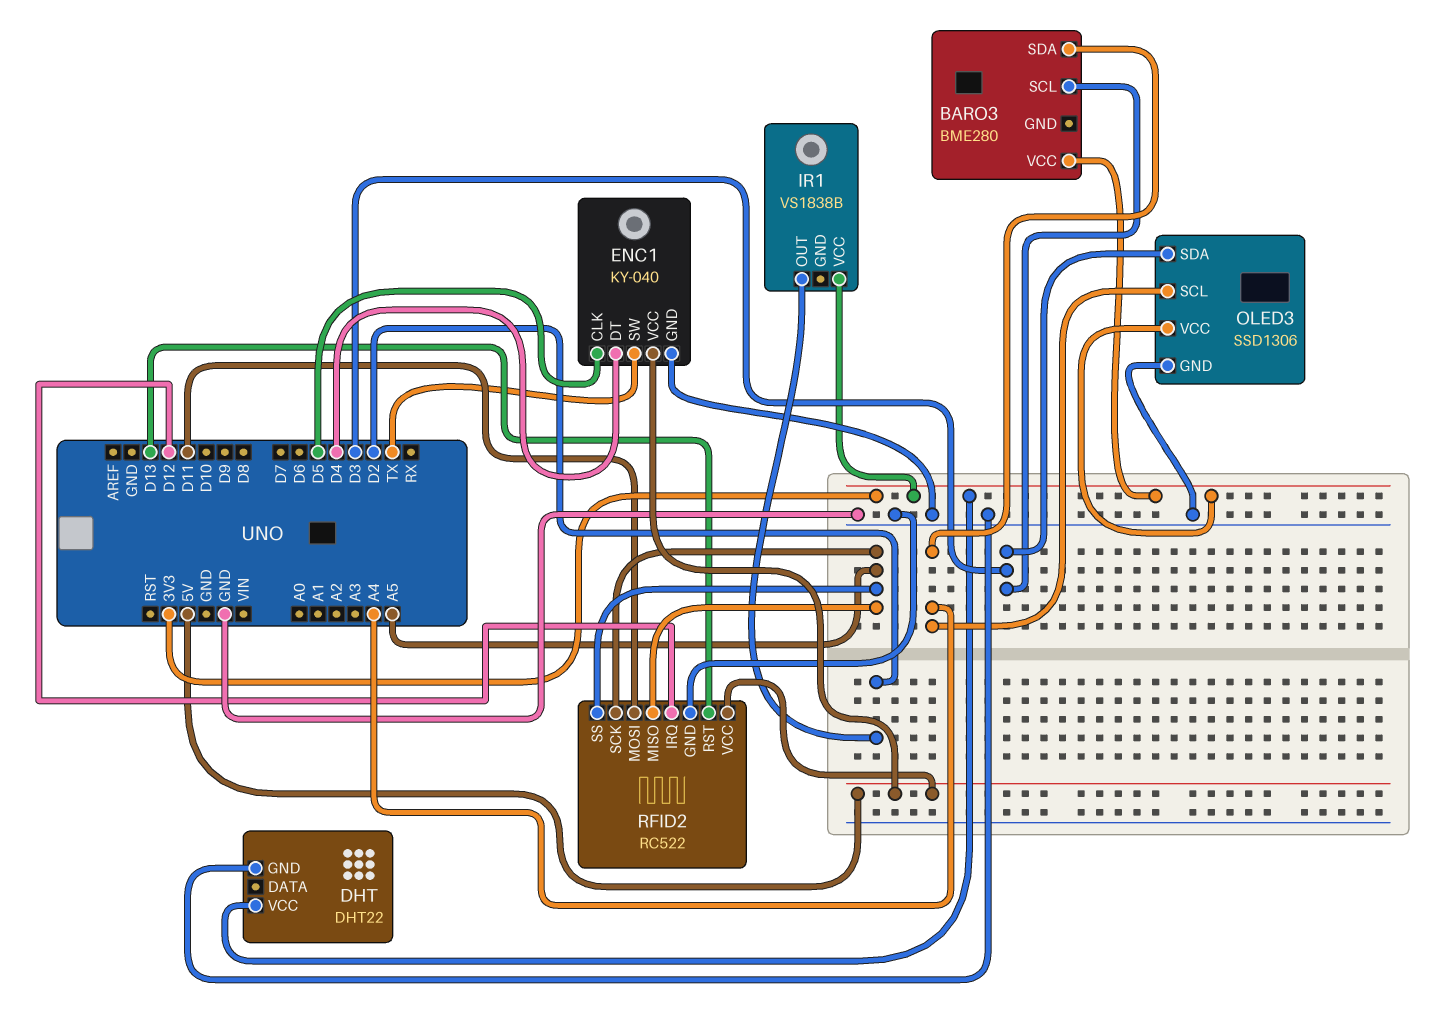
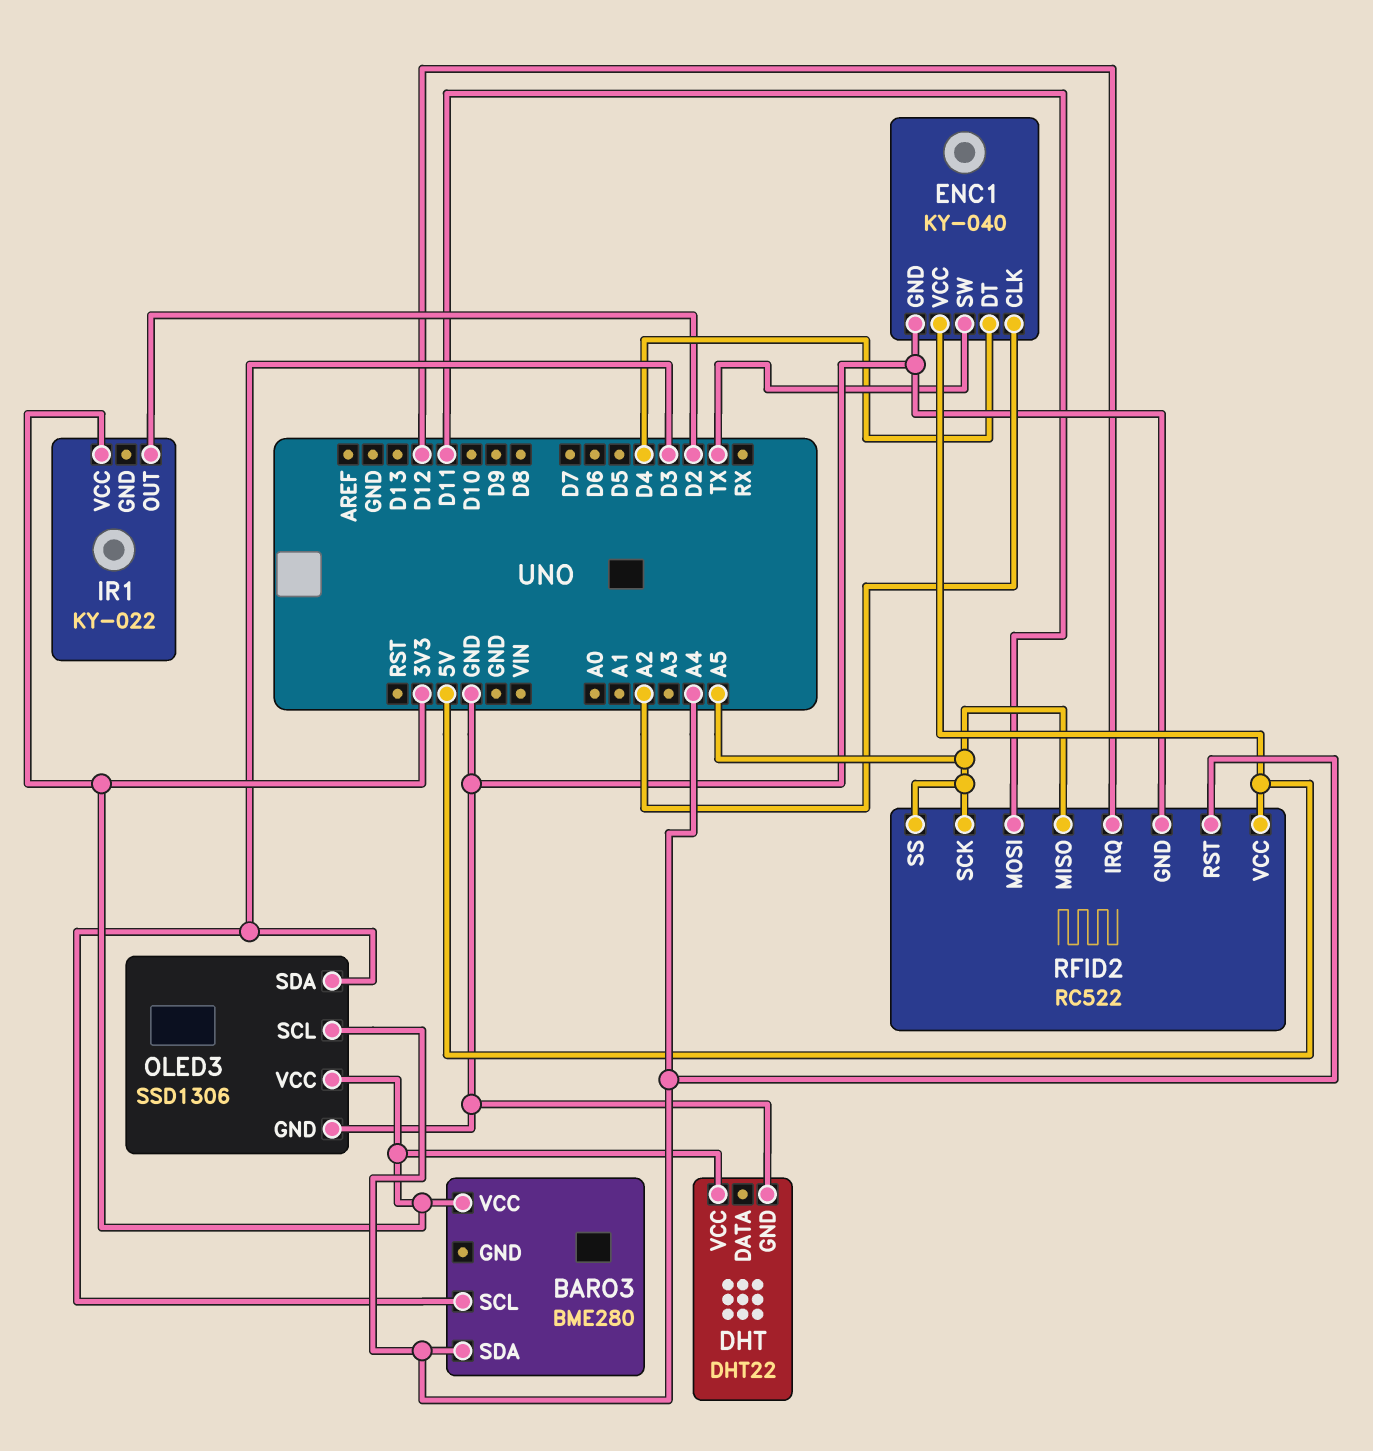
ENC1 pin CLK: D5 -> A2
IR1: VS1838B -> KY-022
RFID2 pin RST: D13 -> A4

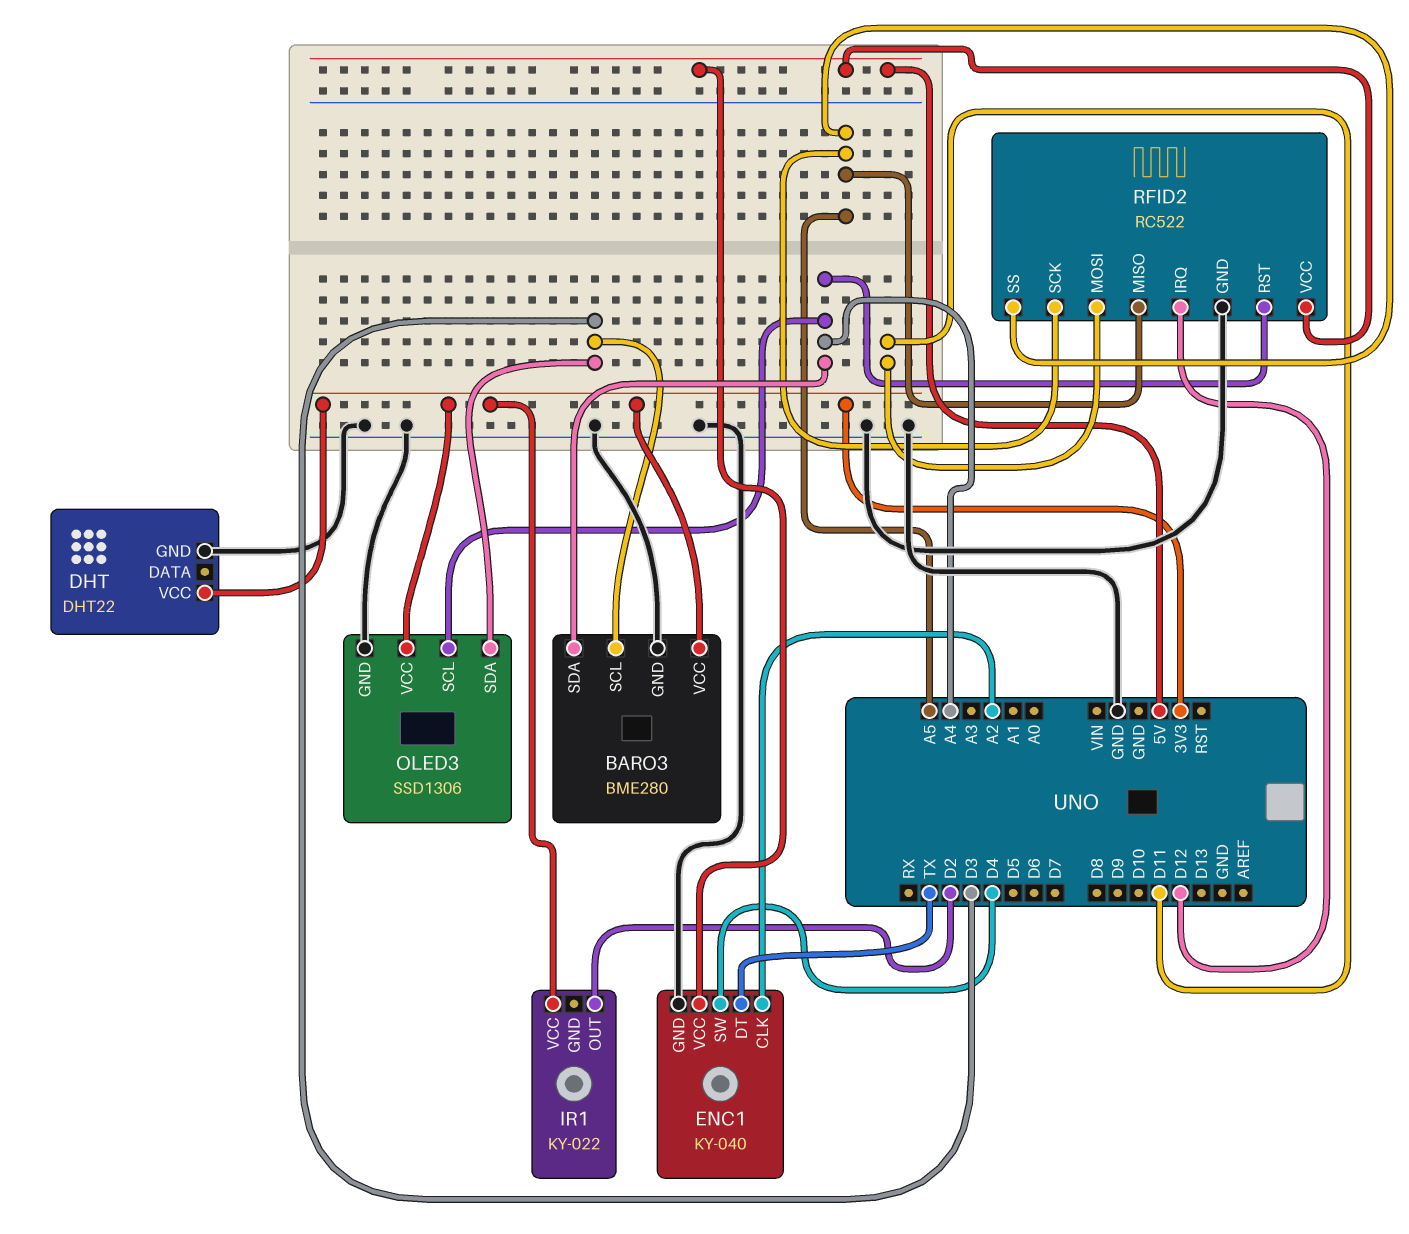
BARO3 pin GND: none -> GND
ENC1 pin DT: D4 -> TX
ENC1 pin SW: TX -> D4

